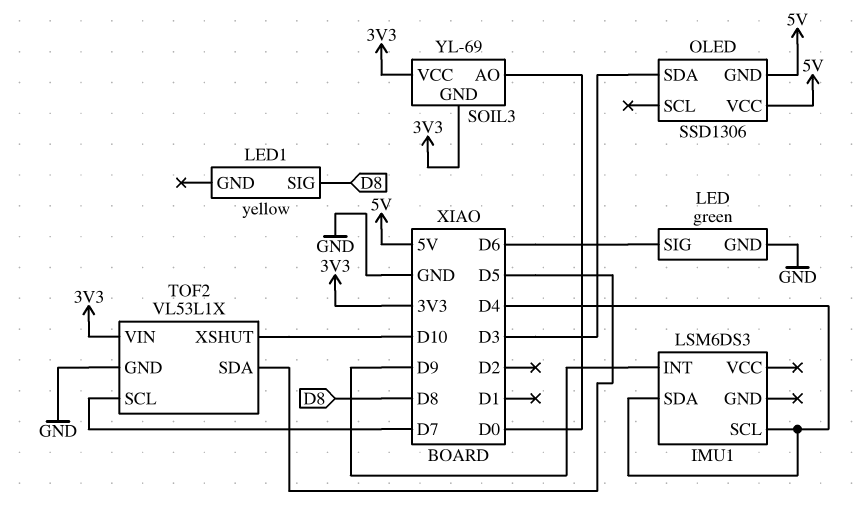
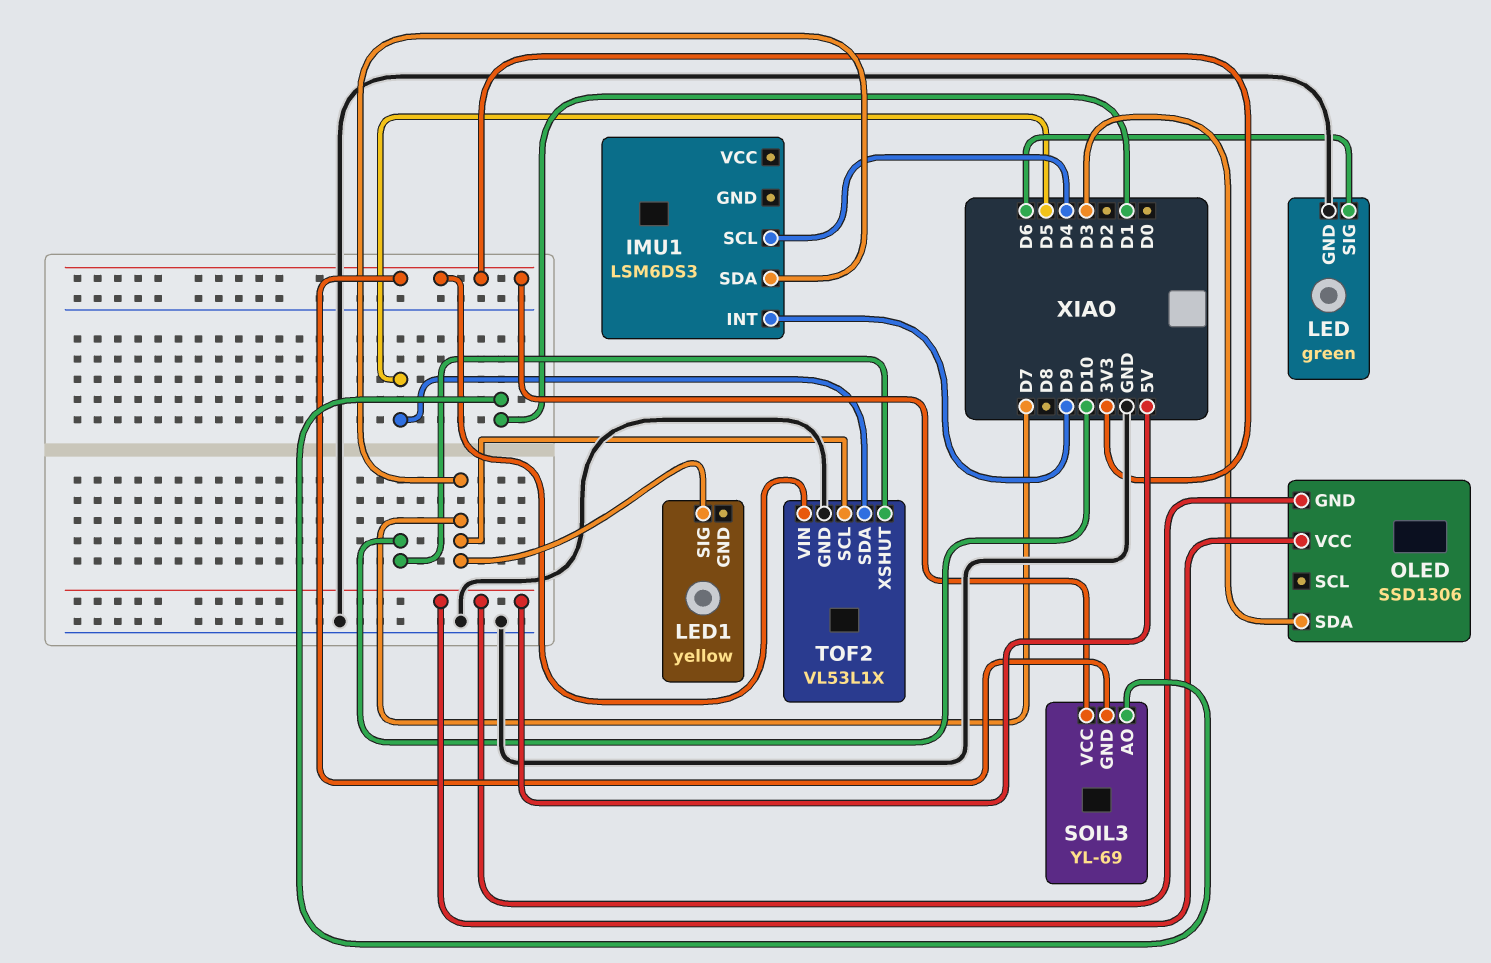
IMU1 pin SDA: D4 -> D7
LED1 pin SIG: D8 -> D7
SOIL3 pin AO: D0 -> D1

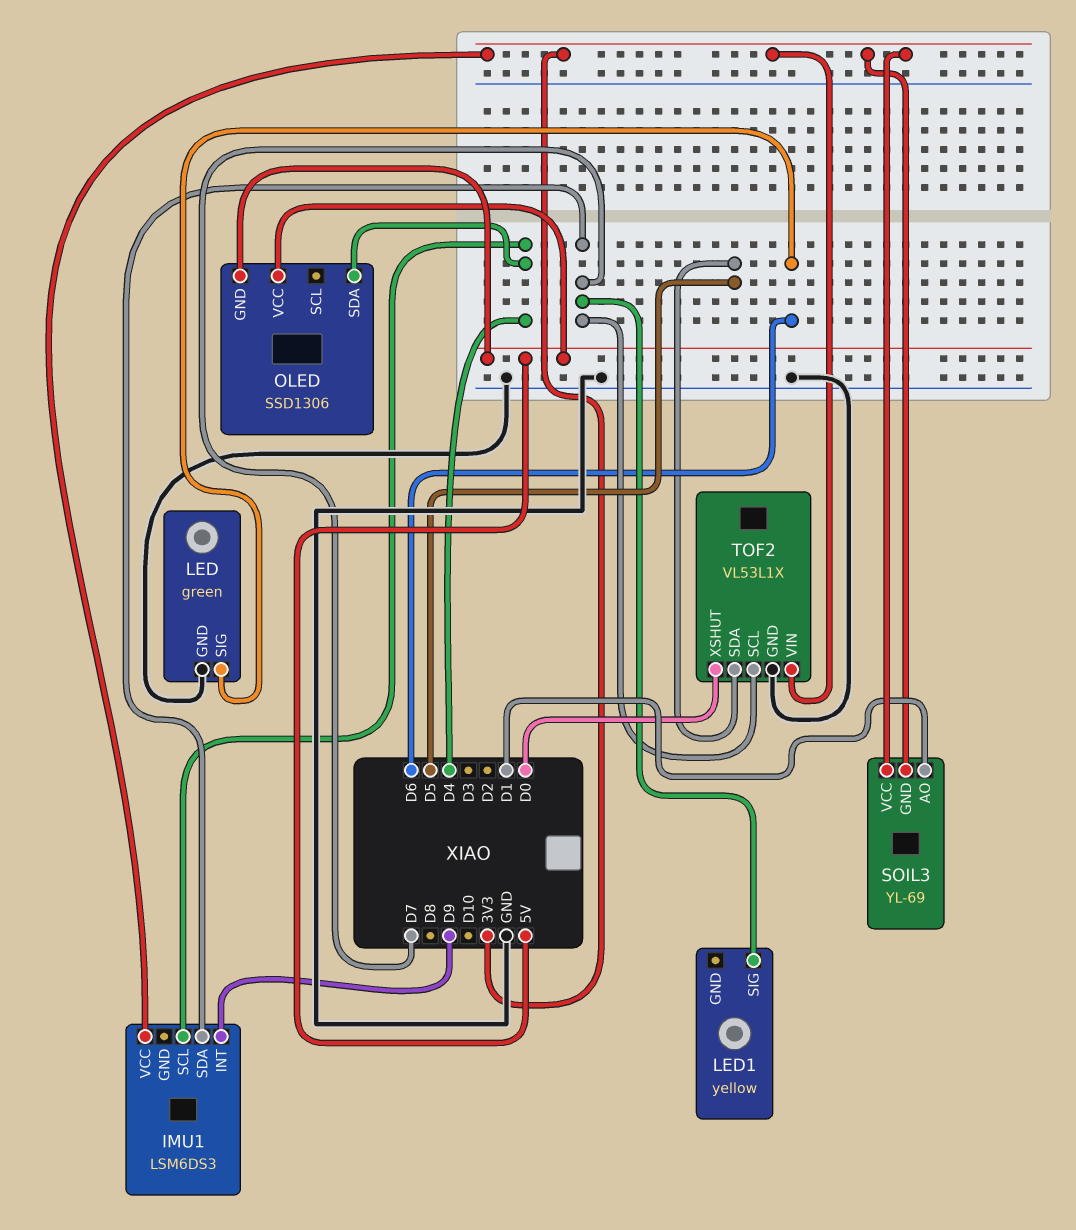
IMU1 pin VCC: none -> 3V3
OLED pin SDA: D3 -> D4
TOF2 pin XSHUT: D10 -> D0

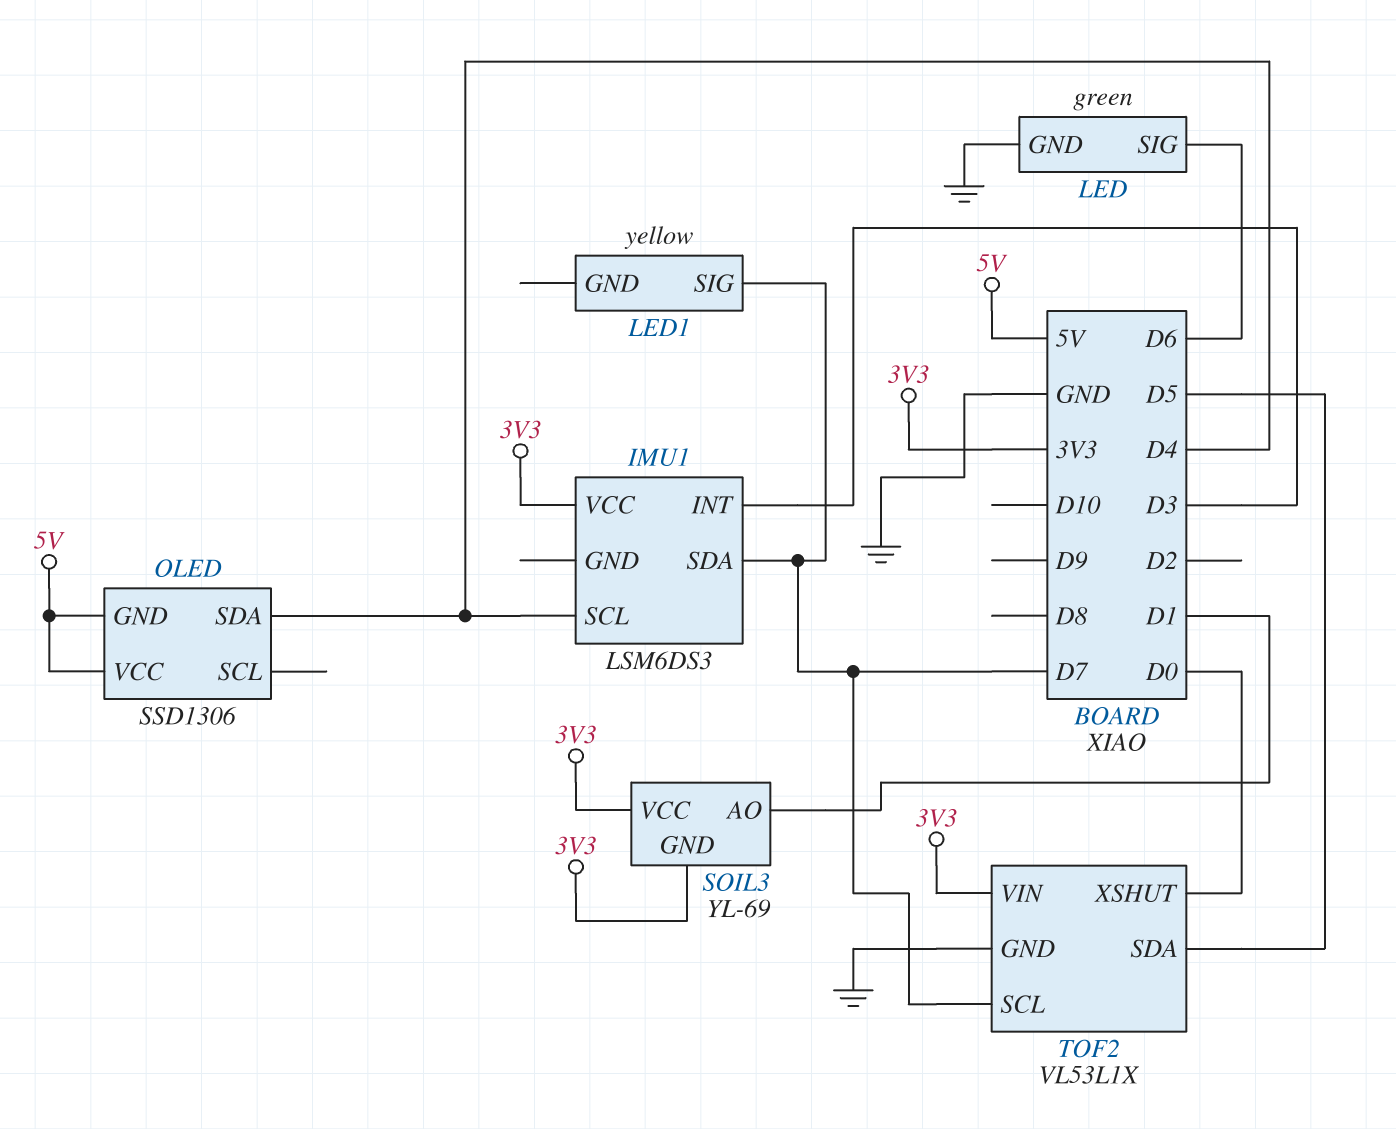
IMU1 pin INT: D9 -> D3

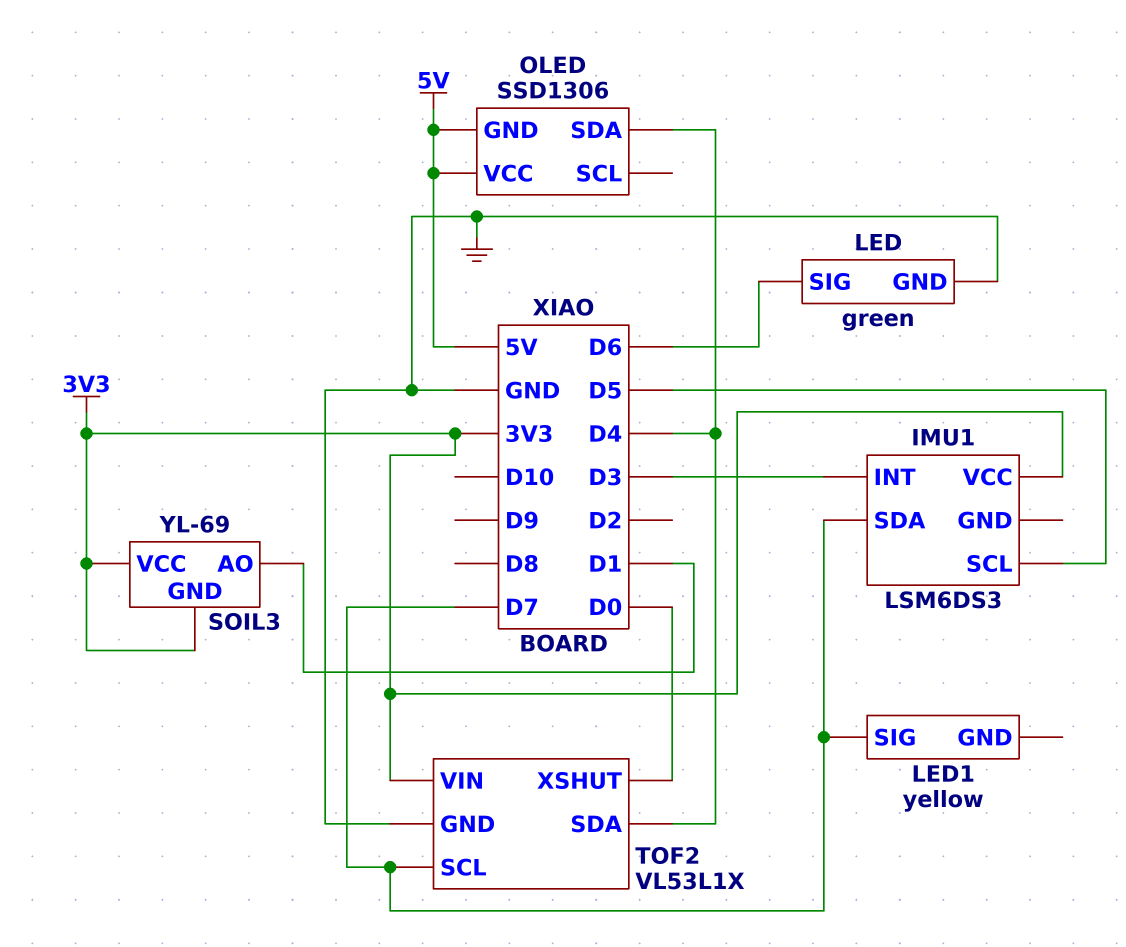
IMU1 pin SCL: D4 -> D5
TOF2 pin SDA: D5 -> D4

